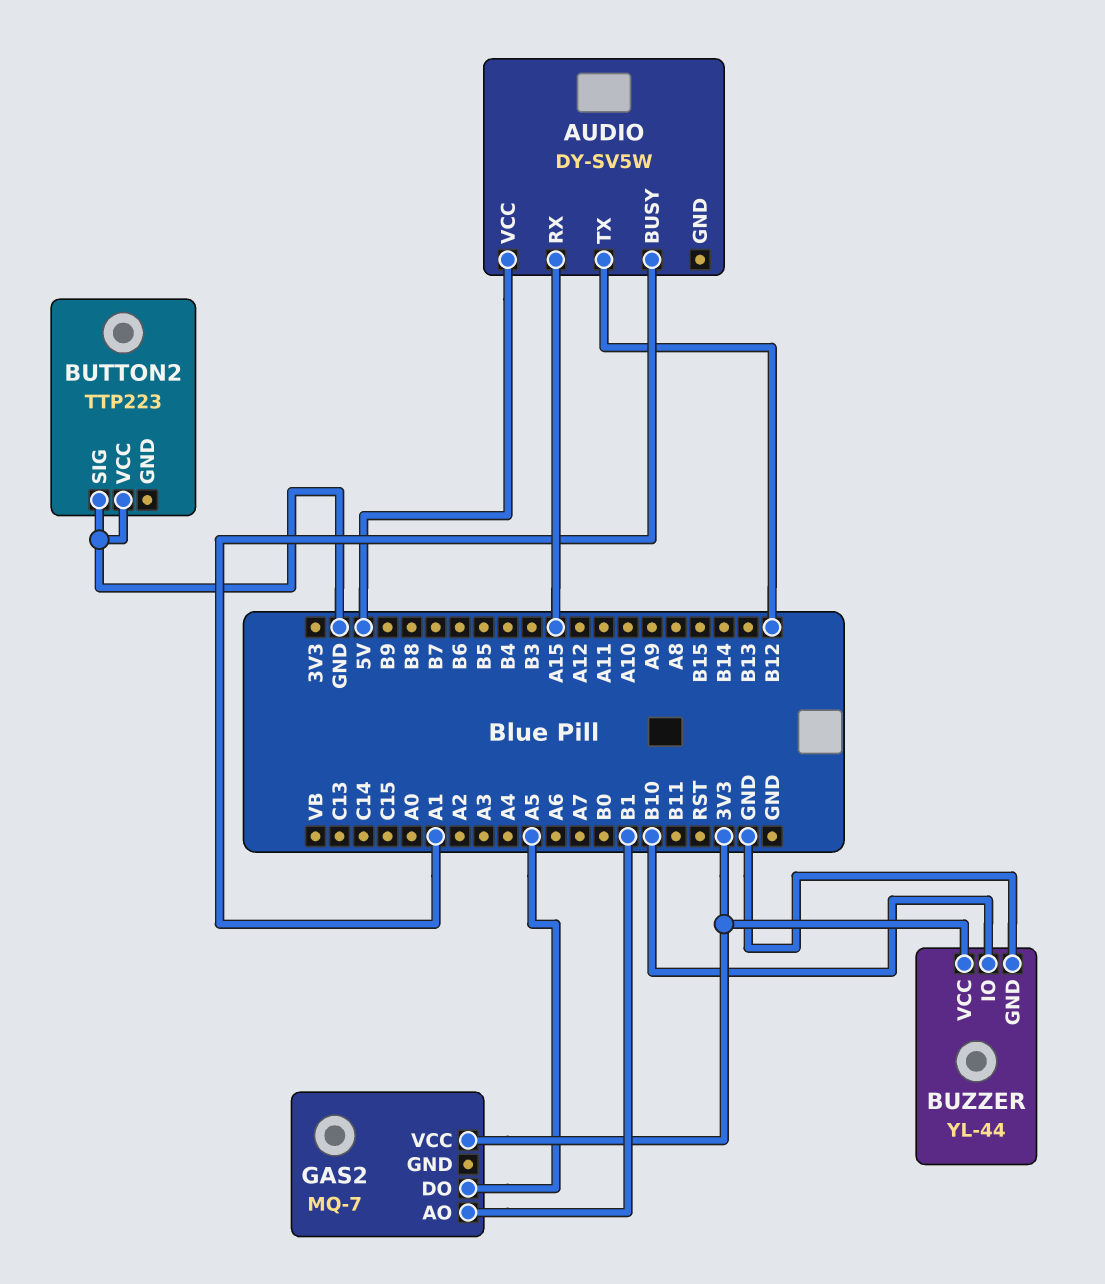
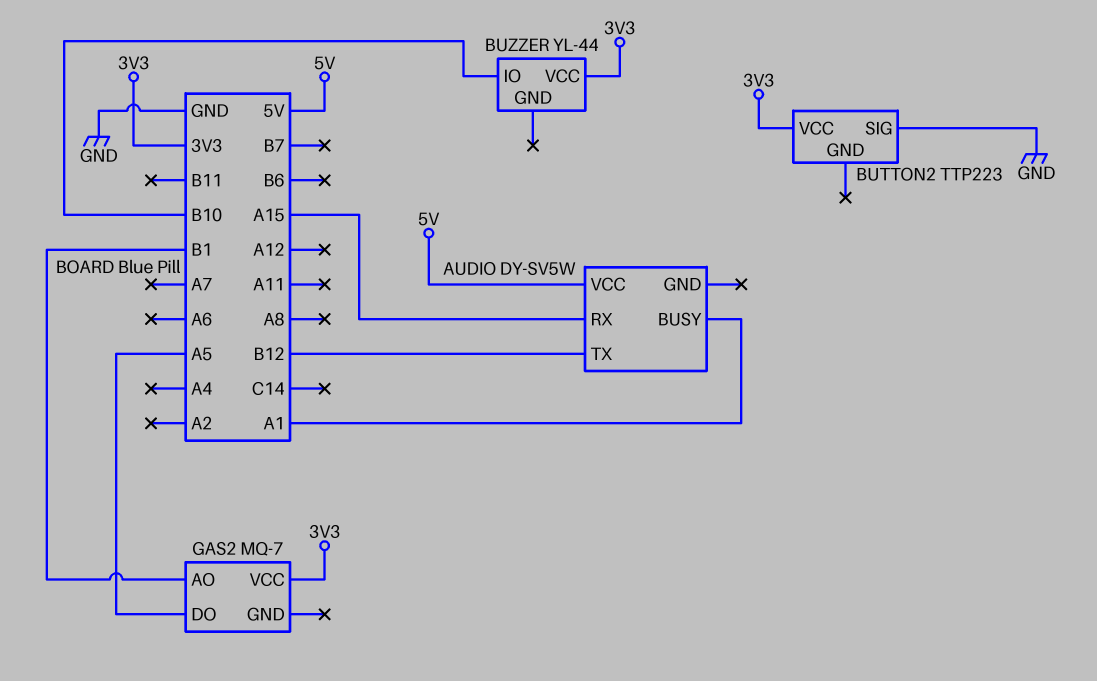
BUTTON2 pin VCC: GND -> 3V3
BUZZER pin GND: GND -> none

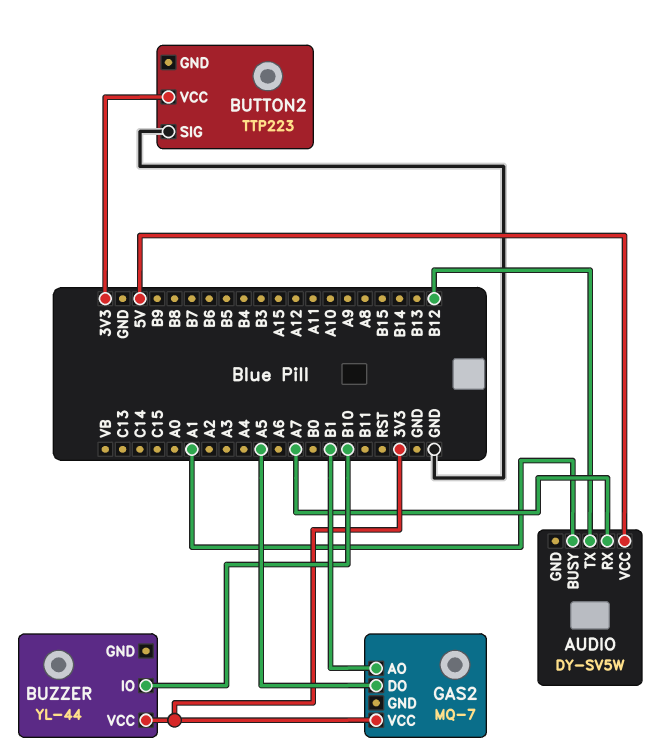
AUDIO pin RX: A15 -> A7

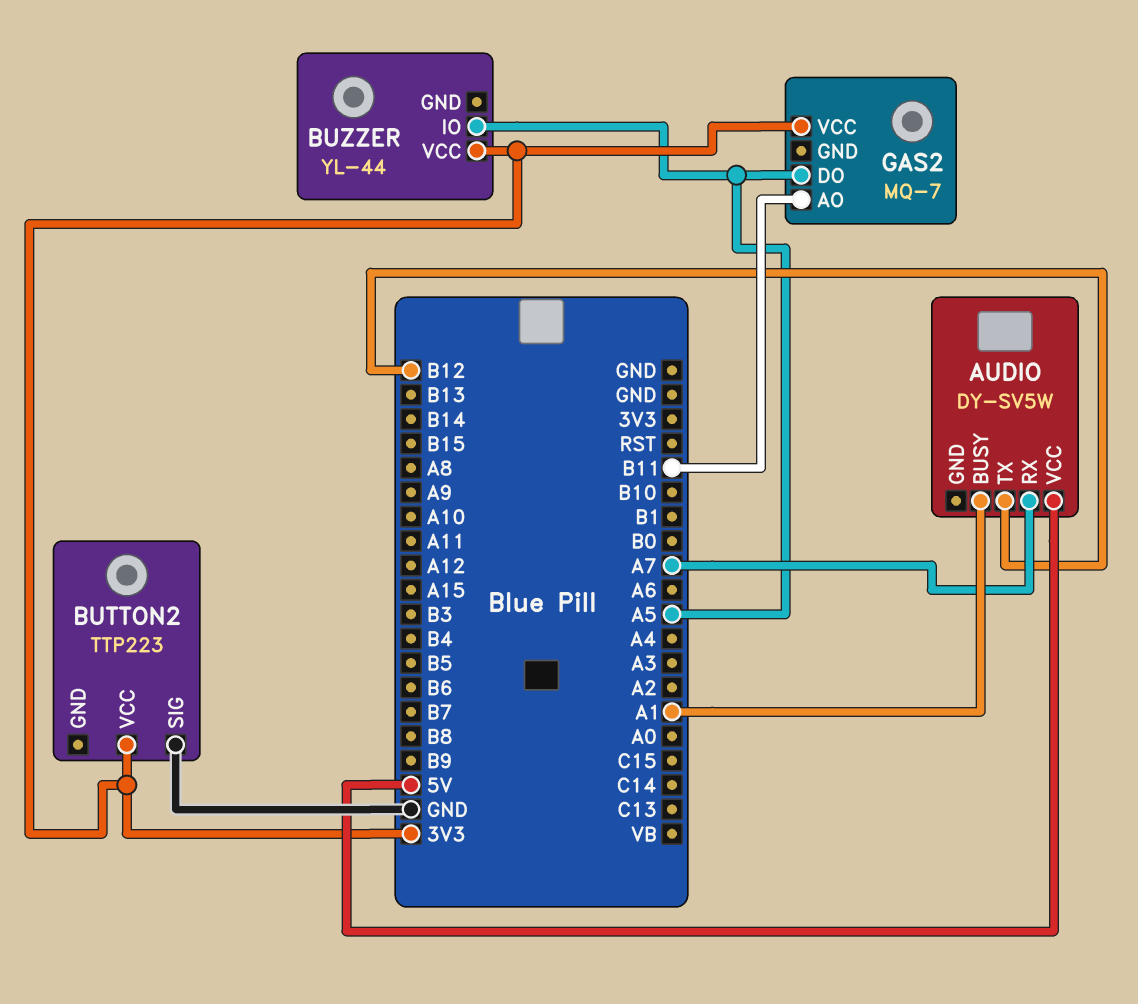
BUZZER pin IO: B10 -> A5
GAS2 pin AO: B1 -> B11

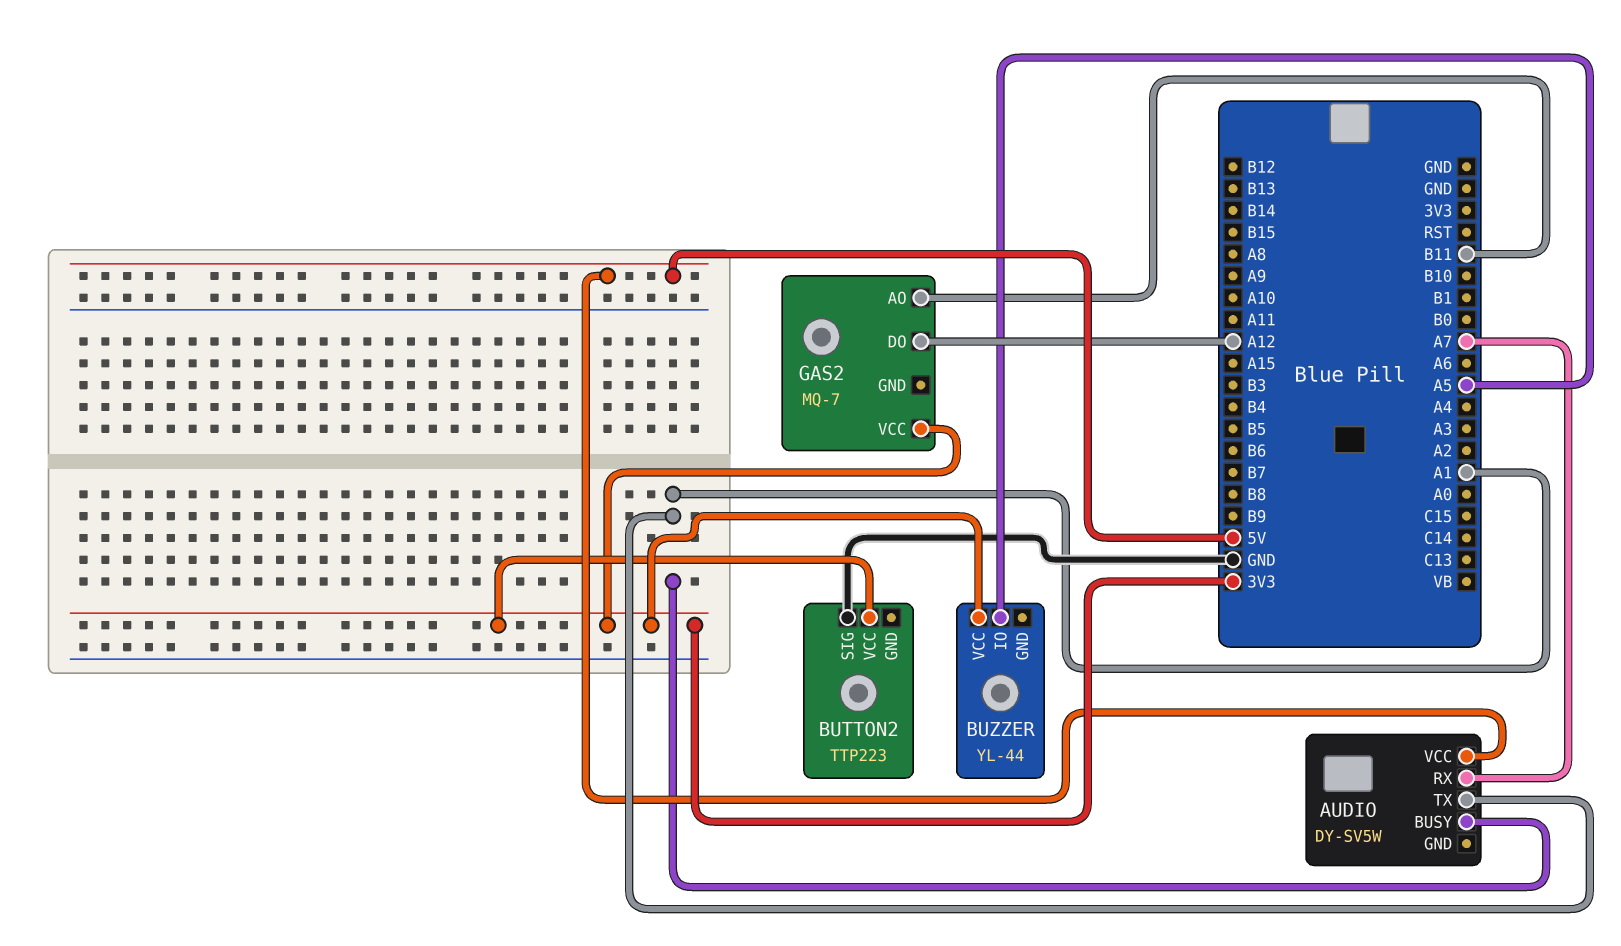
AUDIO pin TX: B12 -> A1
GAS2 pin DO: A5 -> A12

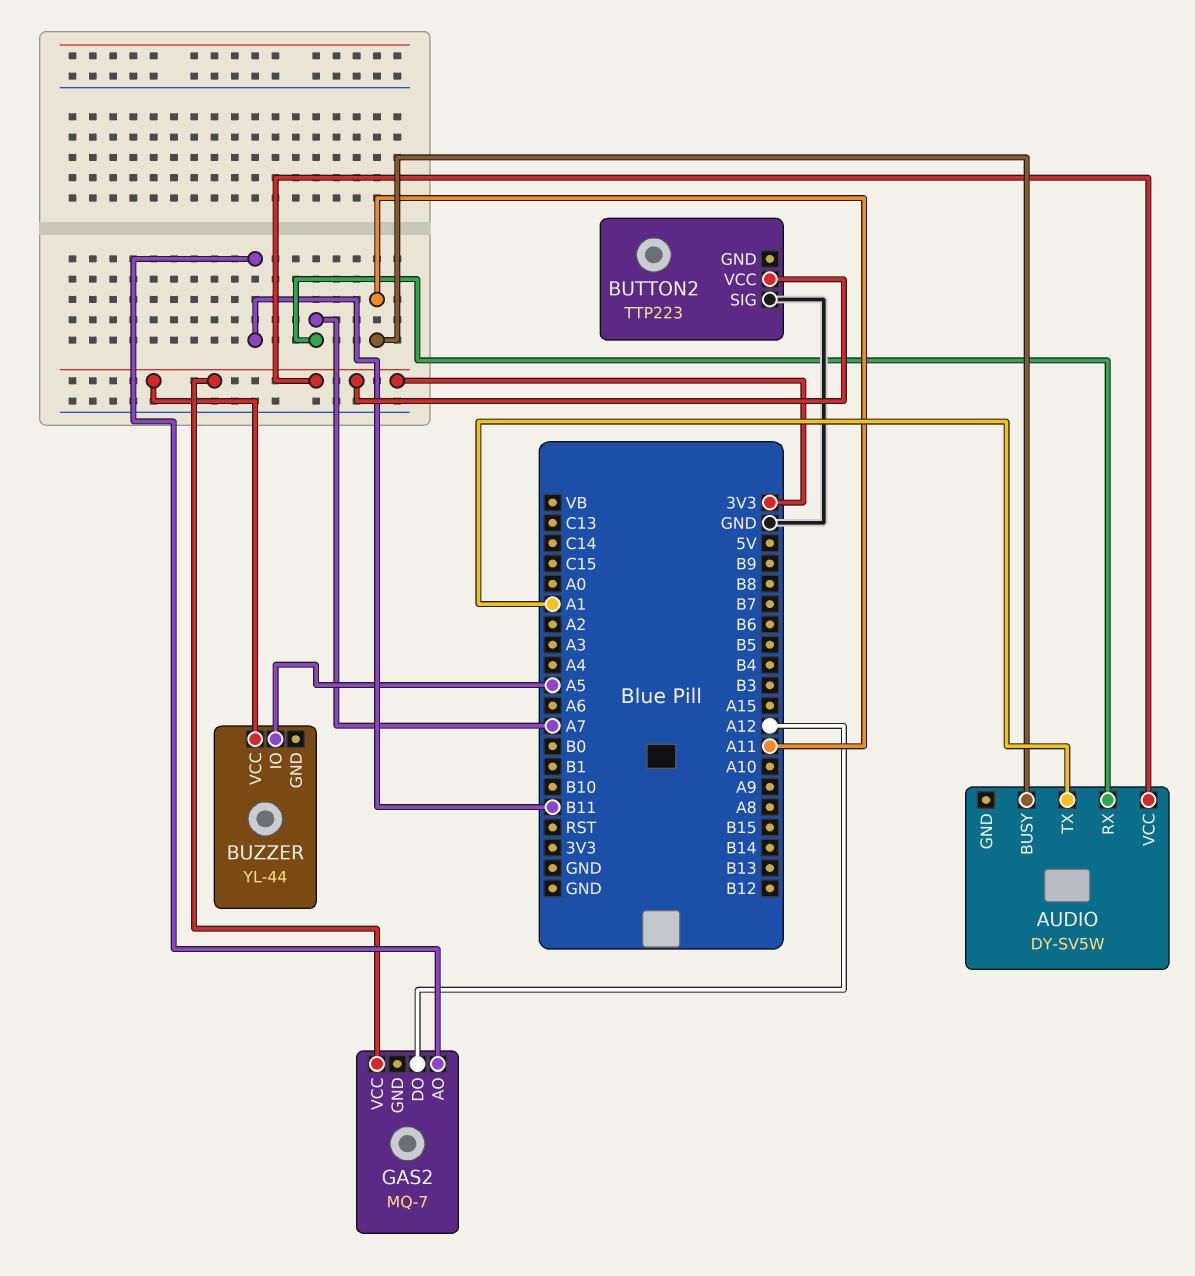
AUDIO pin BUSY: A1 -> A11
AUDIO pin VCC: 5V -> 3V3

